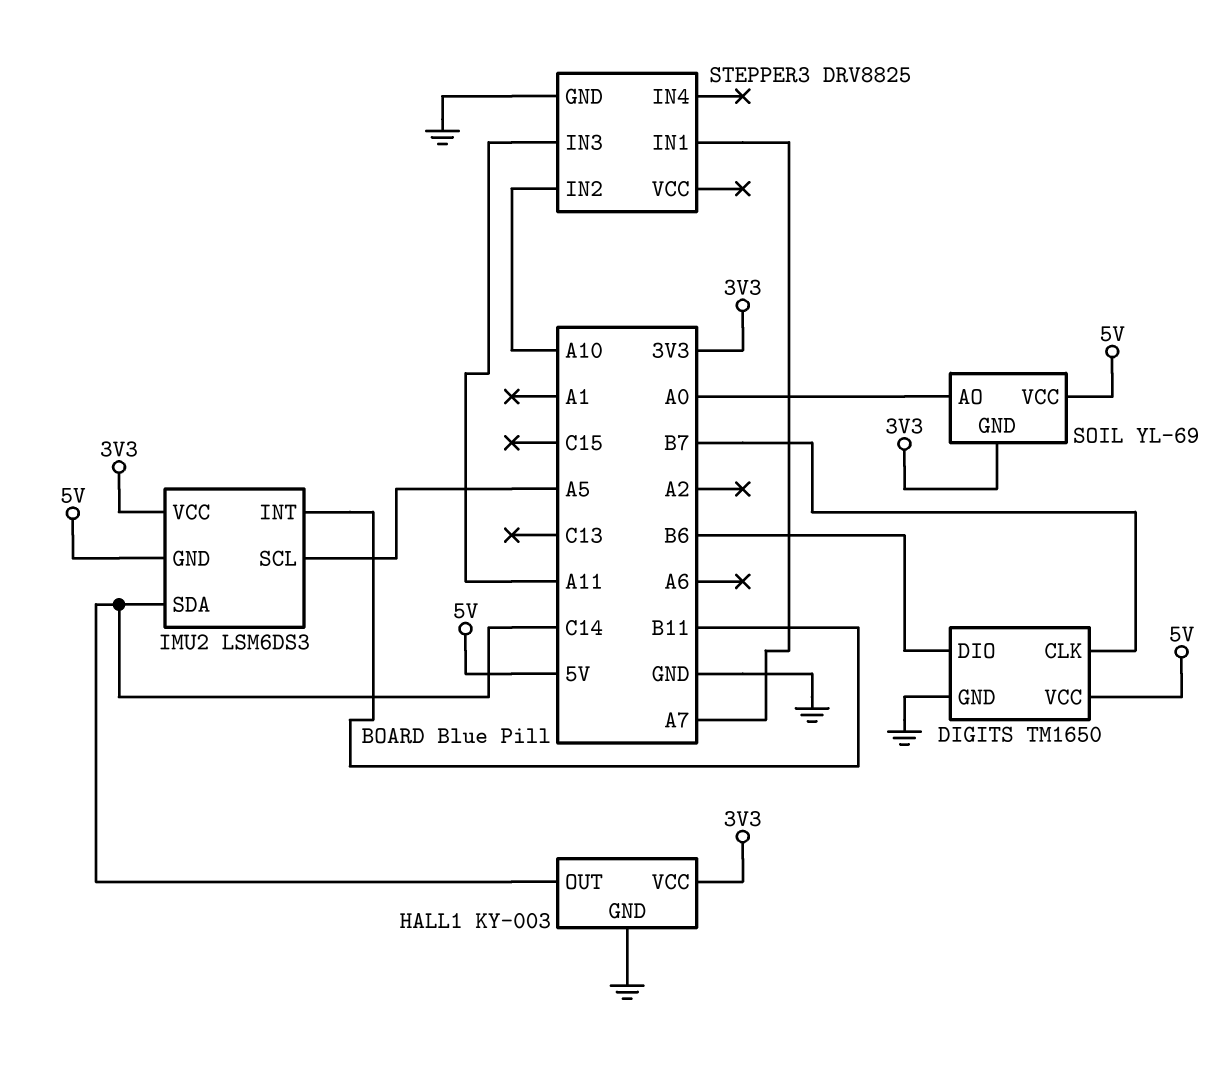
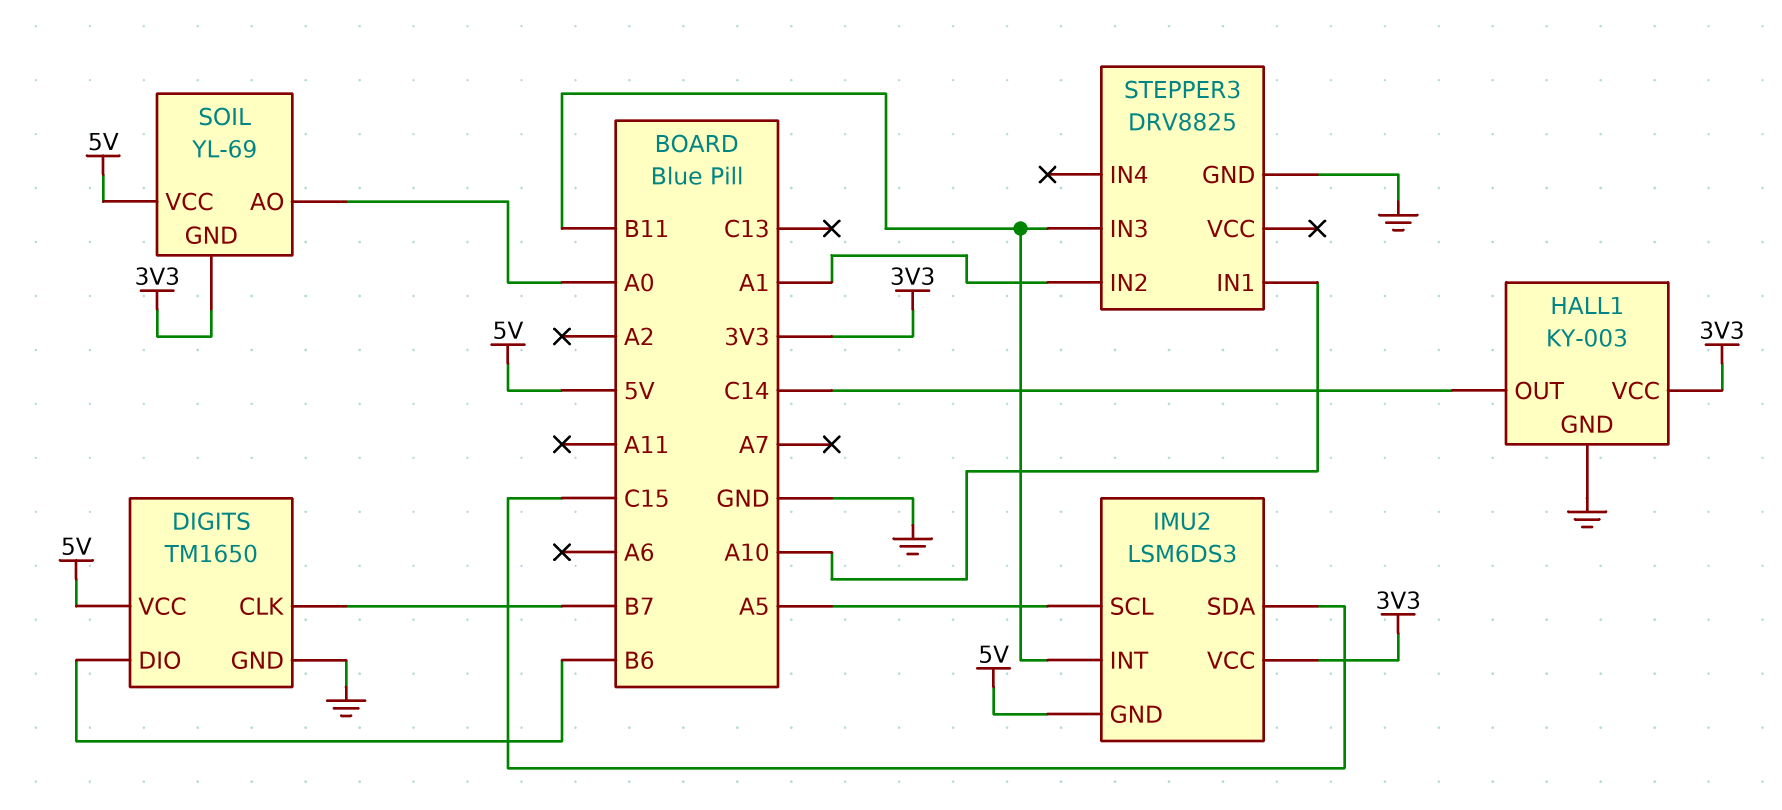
IMU2 pin SDA: C14 -> C15
STEPPER3 pin IN1: A7 -> A10
STEPPER3 pin IN2: A10 -> A1
STEPPER3 pin IN3: A11 -> B11

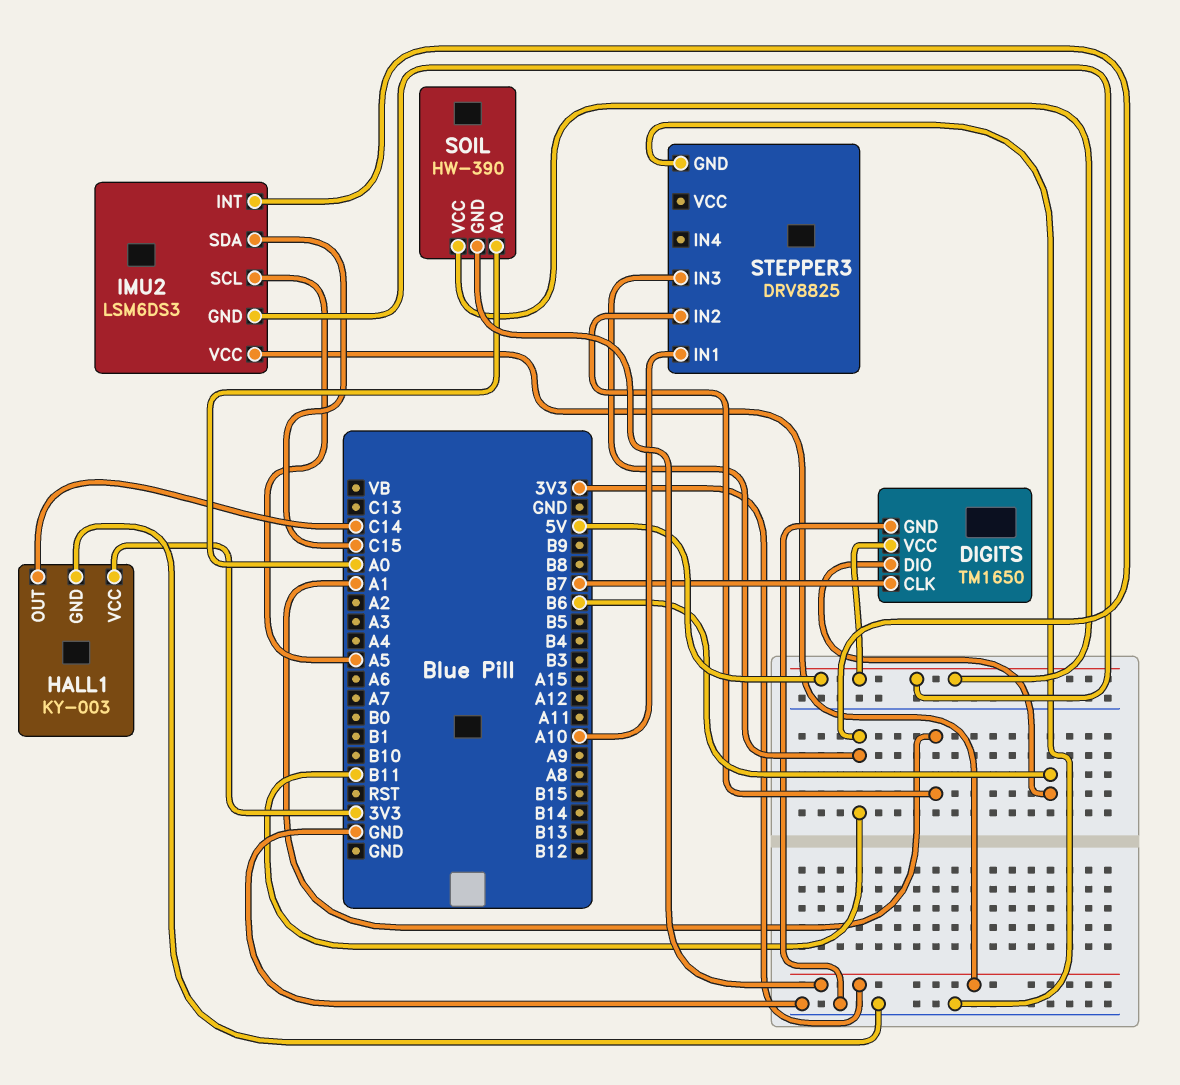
SOIL: YL-69 -> HW-390

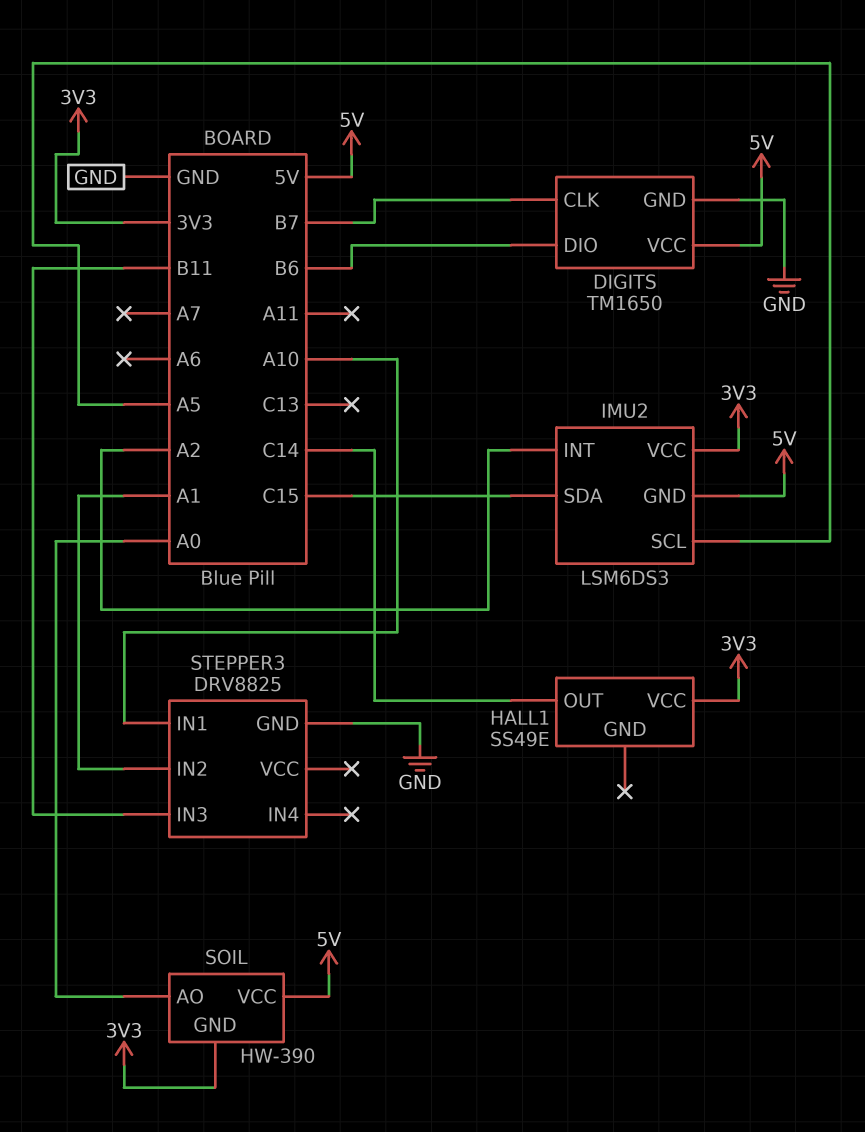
HALL1: KY-003 -> SS49E
HALL1 pin GND: GND -> none
IMU2 pin INT: B11 -> A2

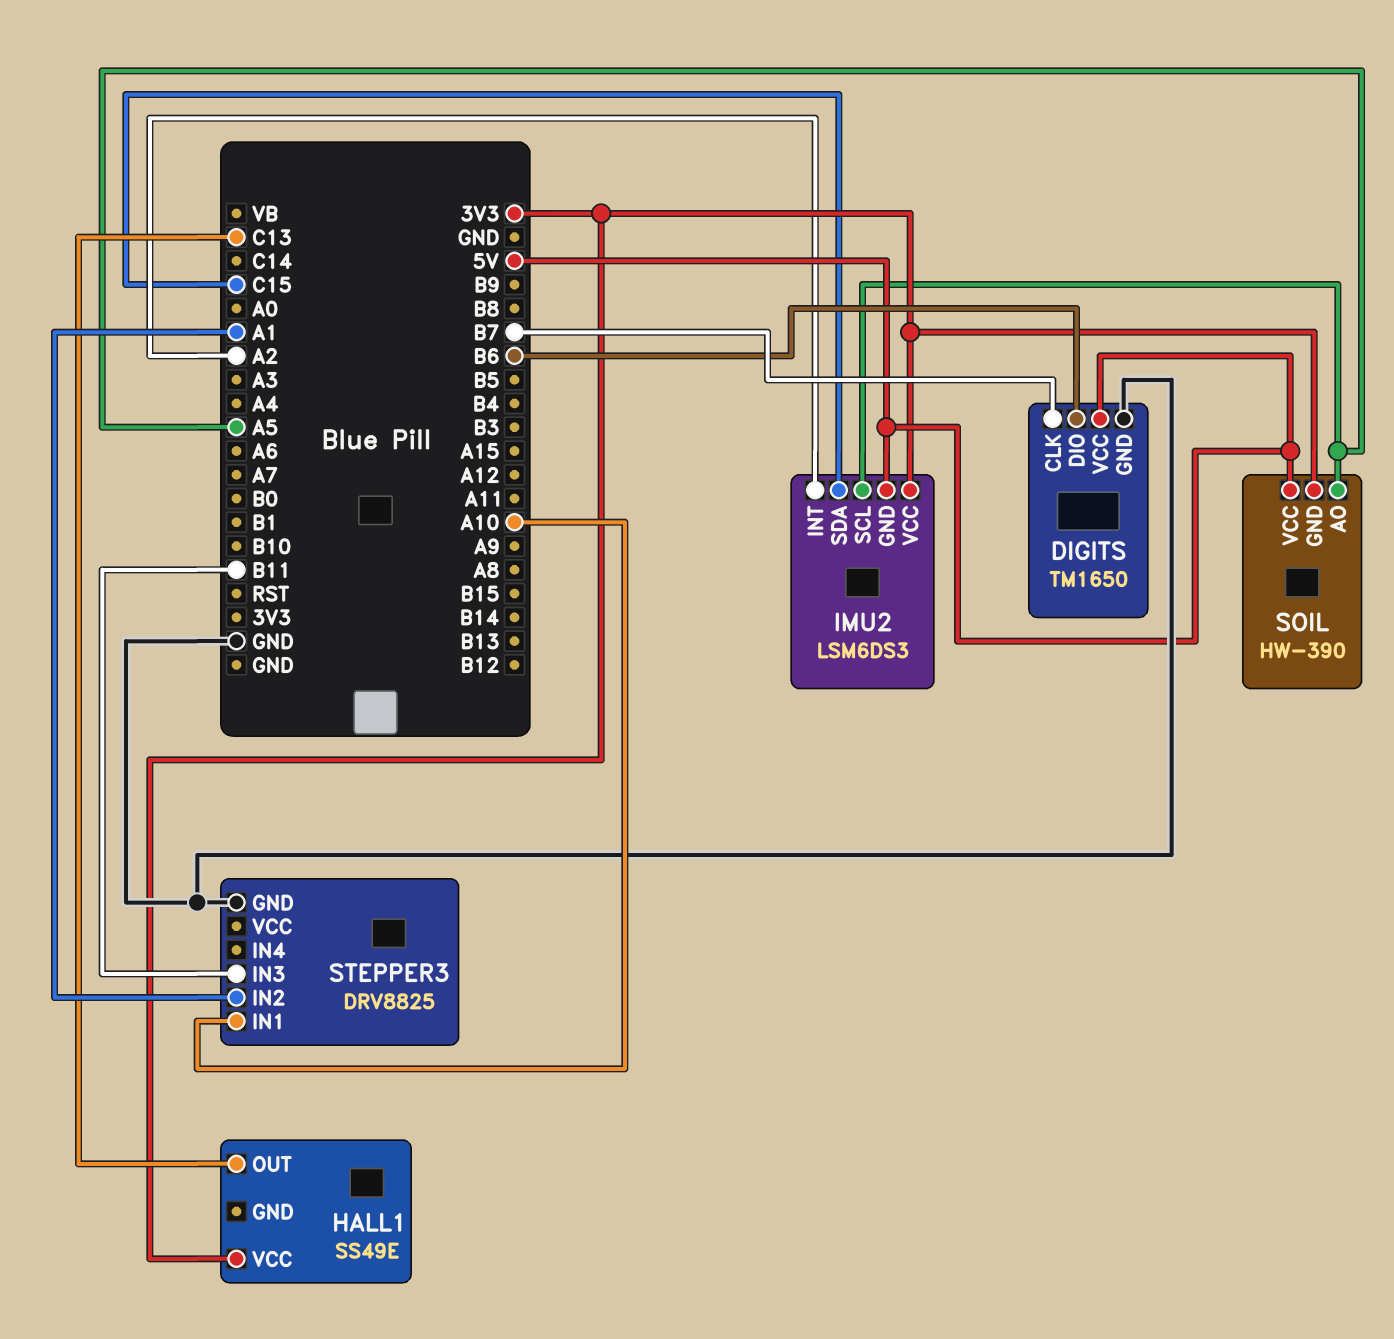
HALL1 pin OUT: C14 -> C13
SOIL pin AO: A0 -> A5

